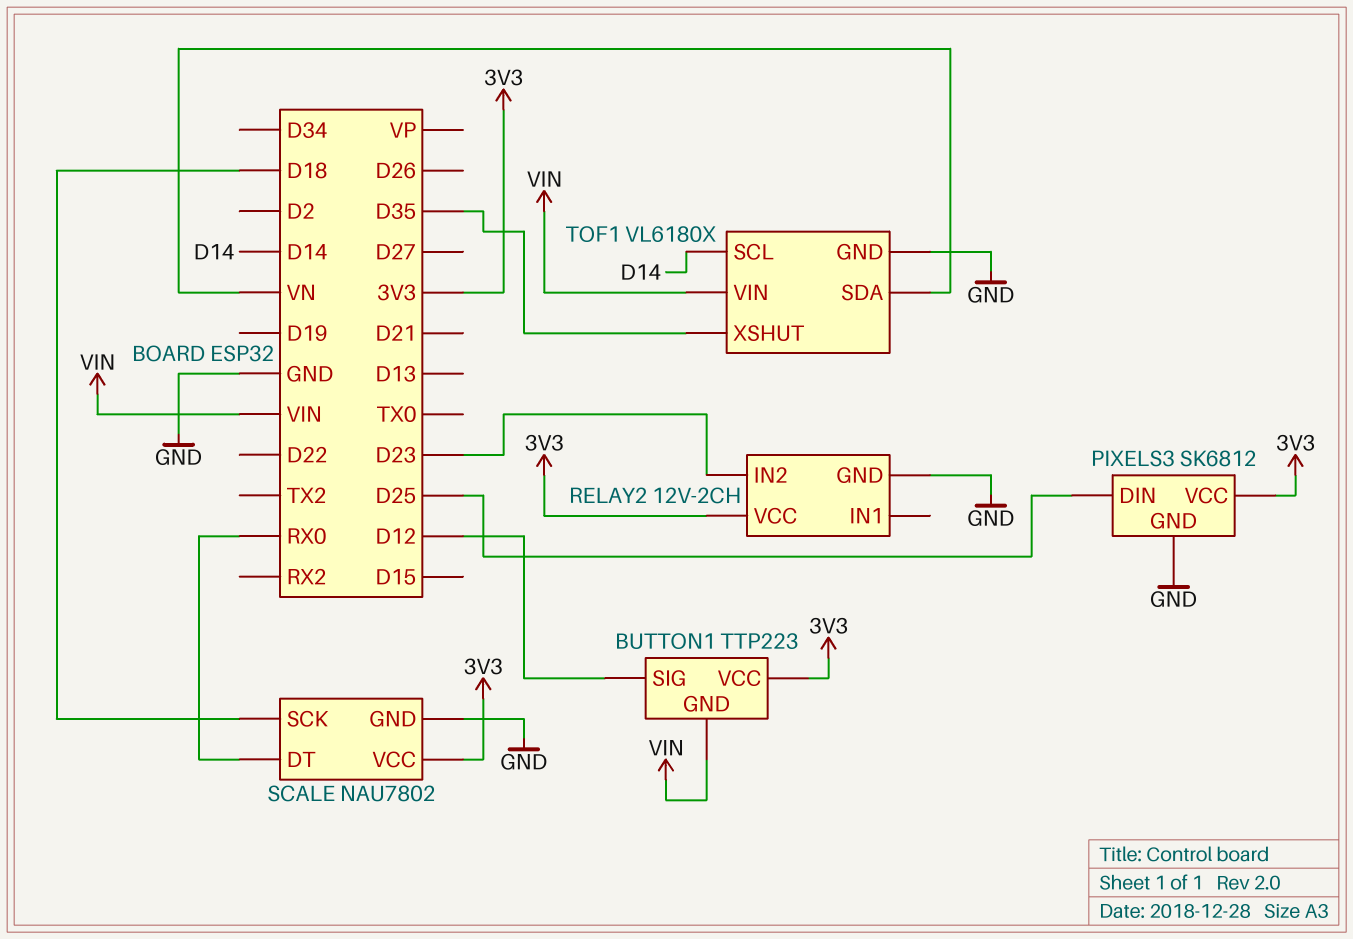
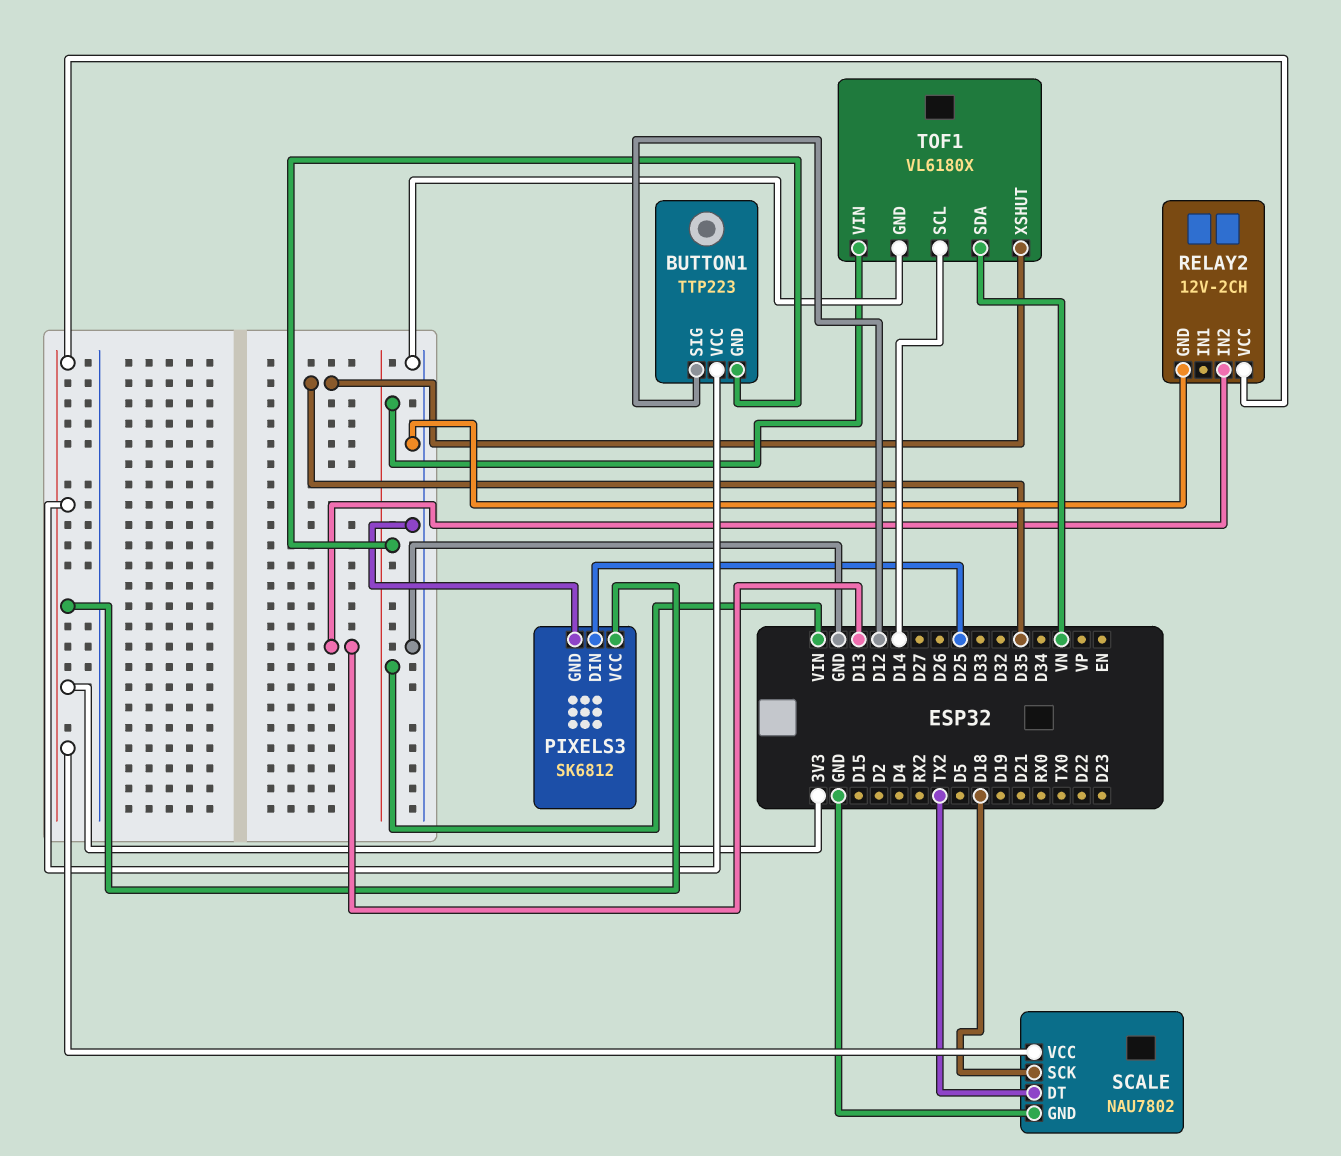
RELAY2 pin IN2: D23 -> D13
SCALE pin DT: RX0 -> TX2

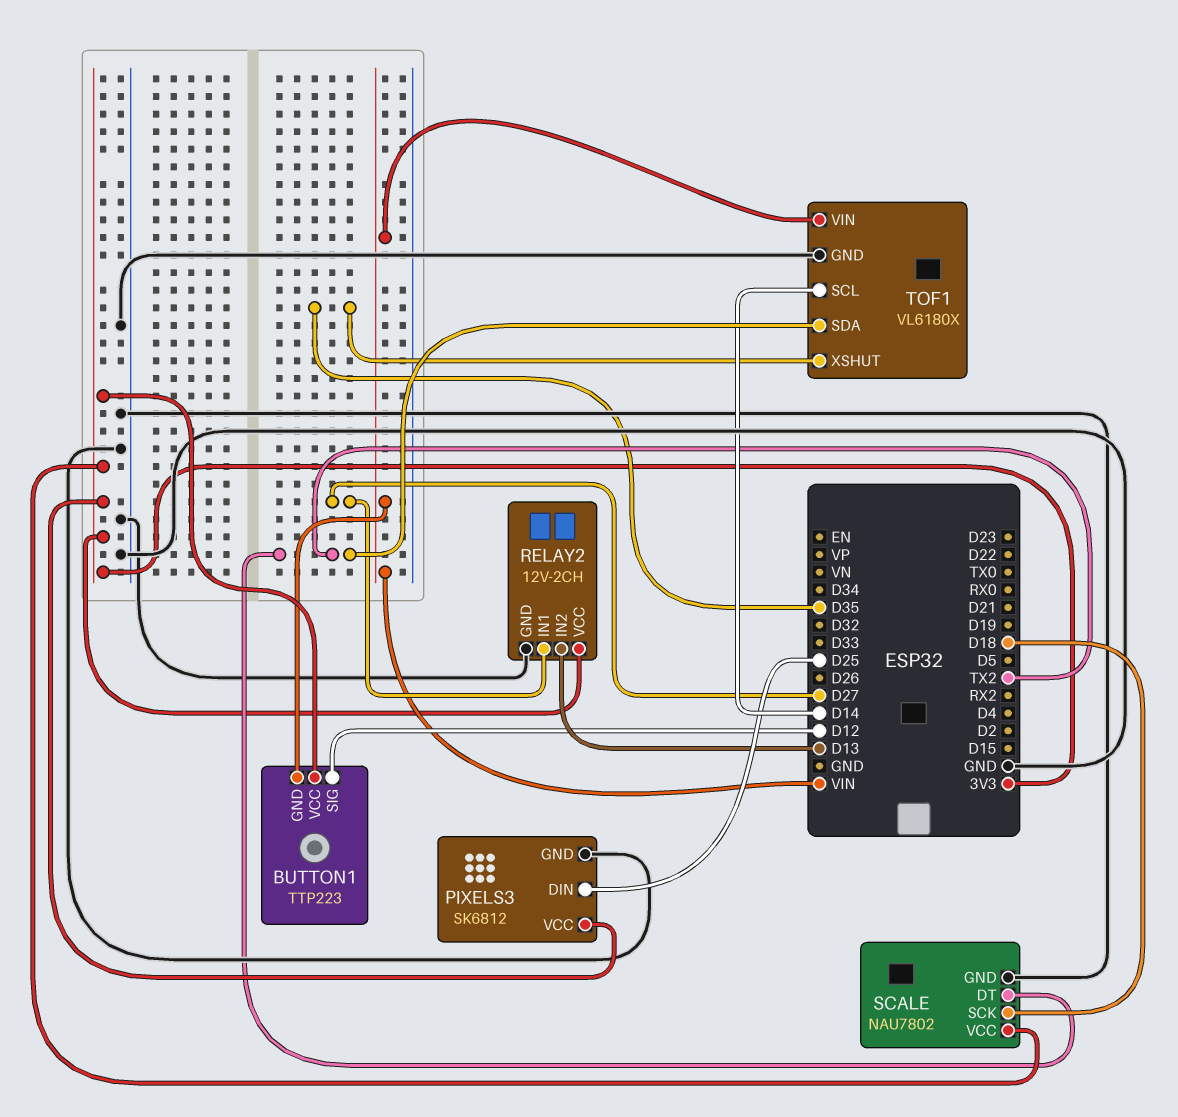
RELAY2 pin IN1: none -> D27
TOF1 pin SDA: VN -> TX2

